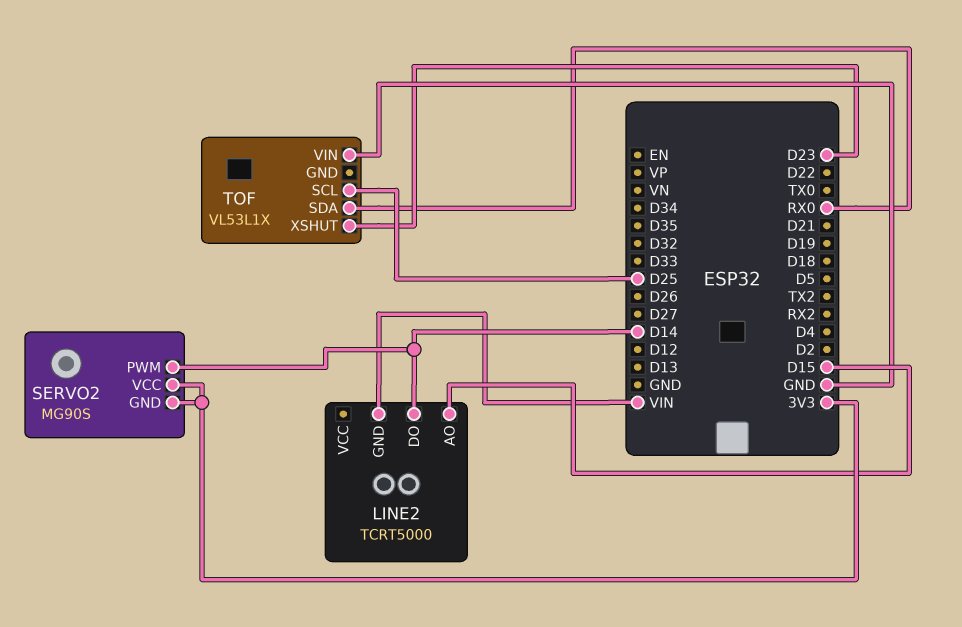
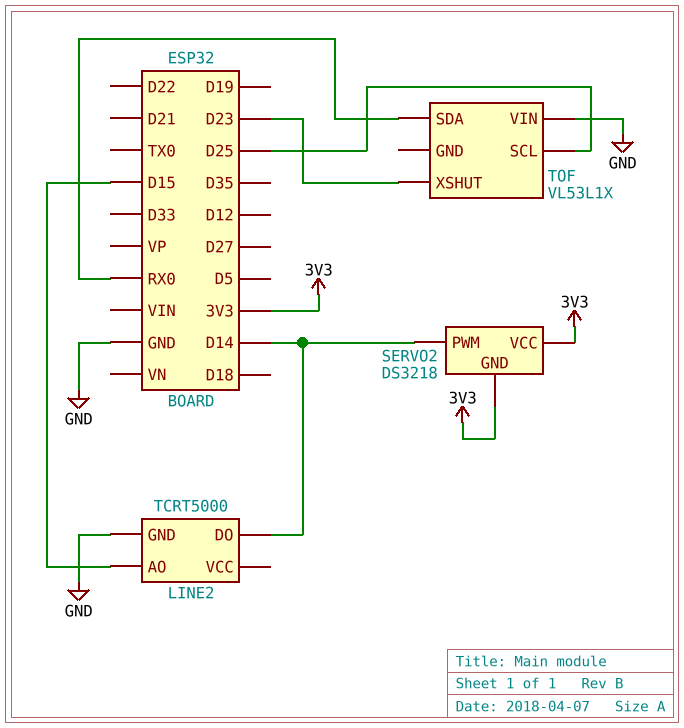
LINE2 pin GND: VIN -> GND
SERVO2: MG90S -> DS3218

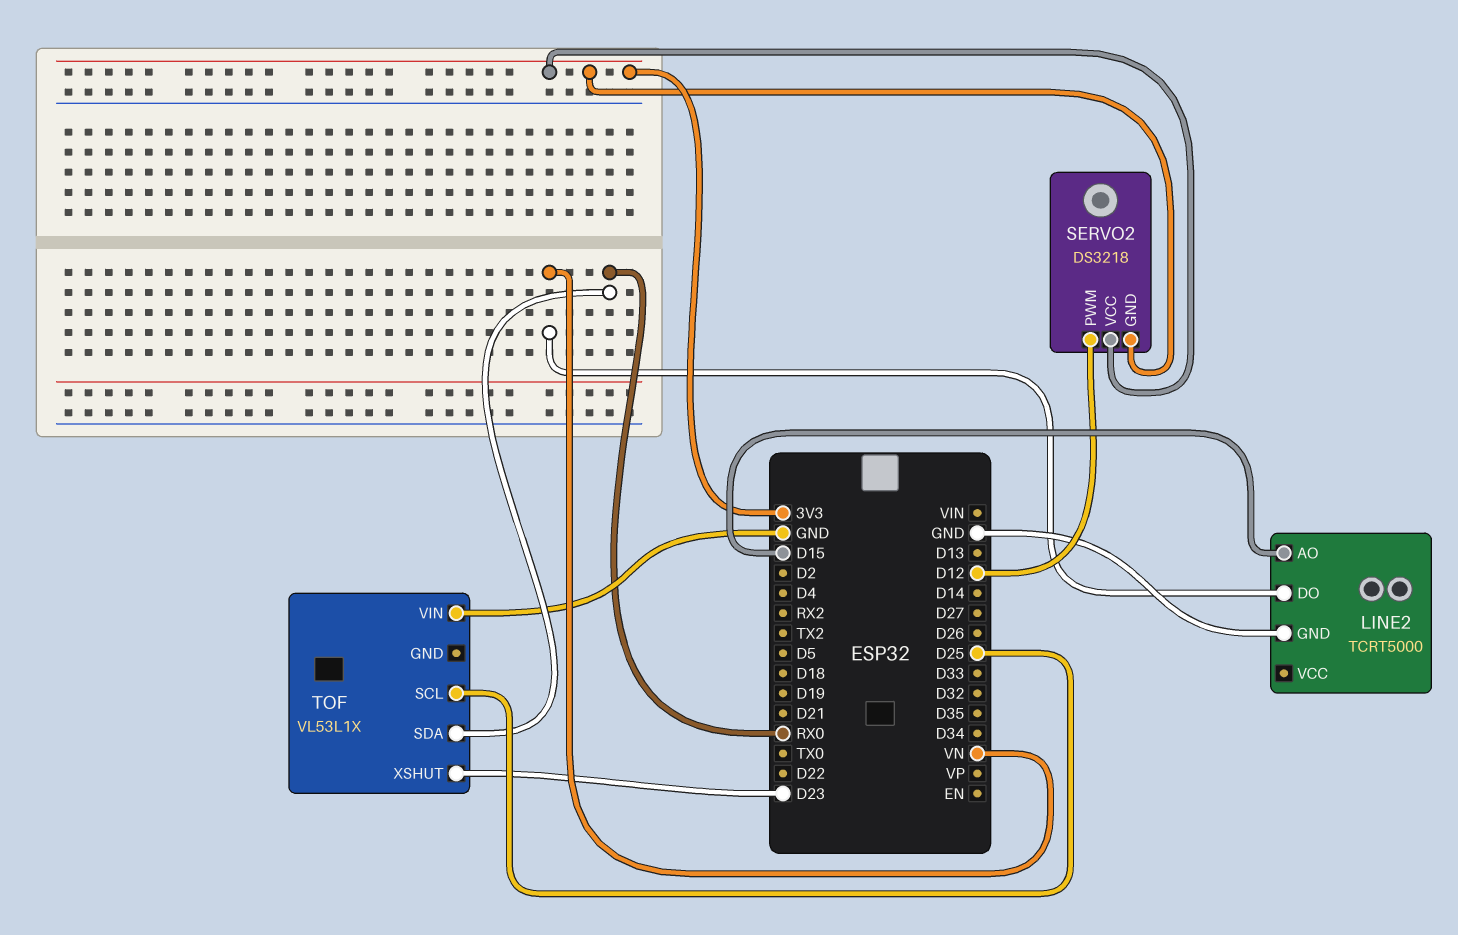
LINE2 pin DO: D14 -> VN
SERVO2 pin PWM: D14 -> D12

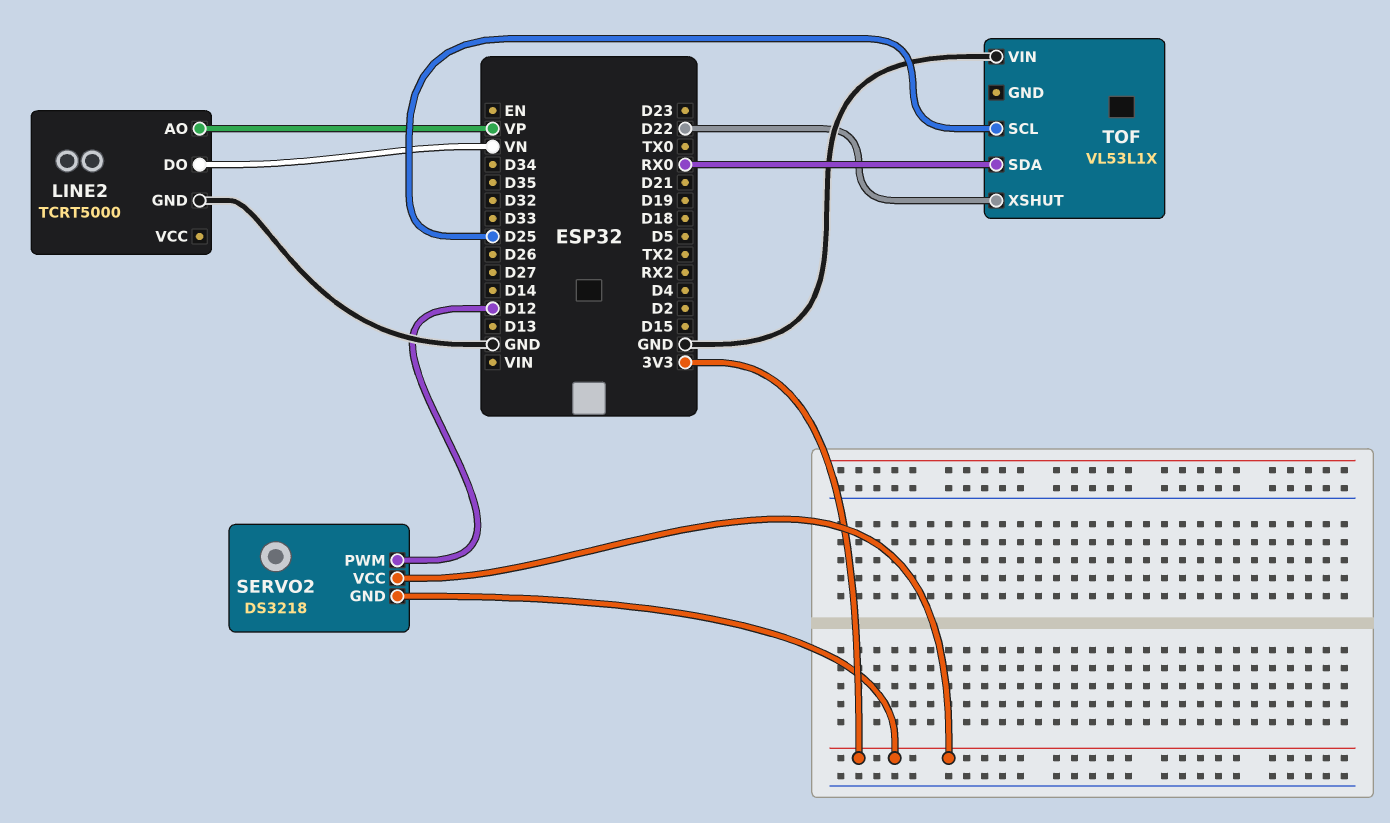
LINE2 pin AO: D15 -> VP
TOF pin XSHUT: D23 -> D22

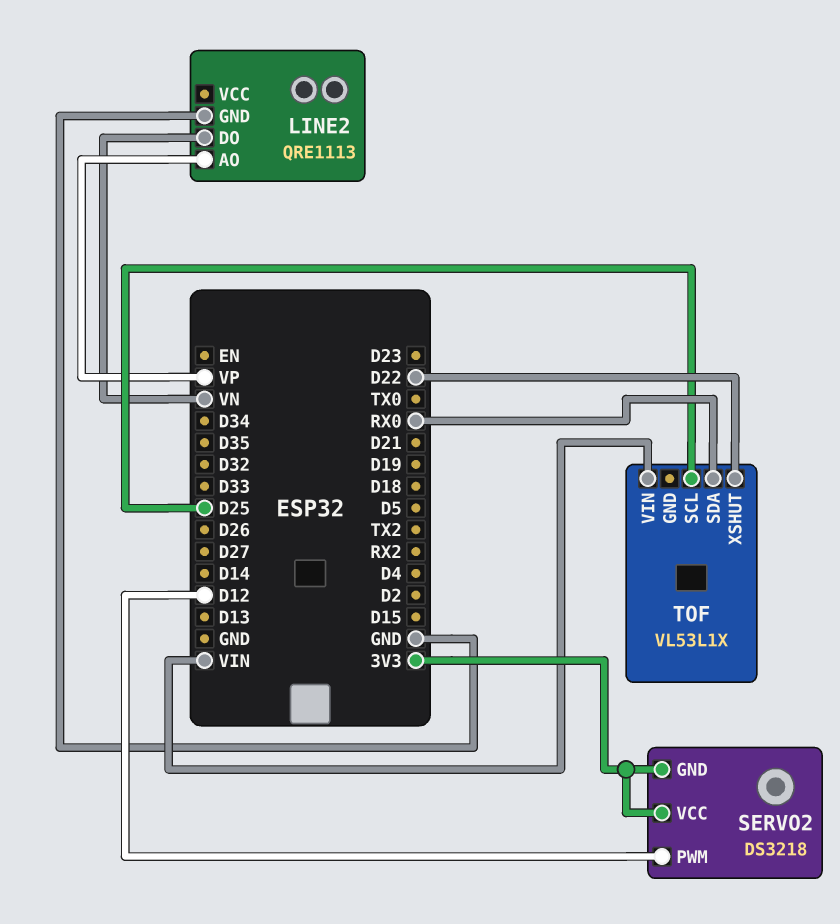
LINE2: TCRT5000 -> QRE1113
TOF pin VIN: GND -> VIN

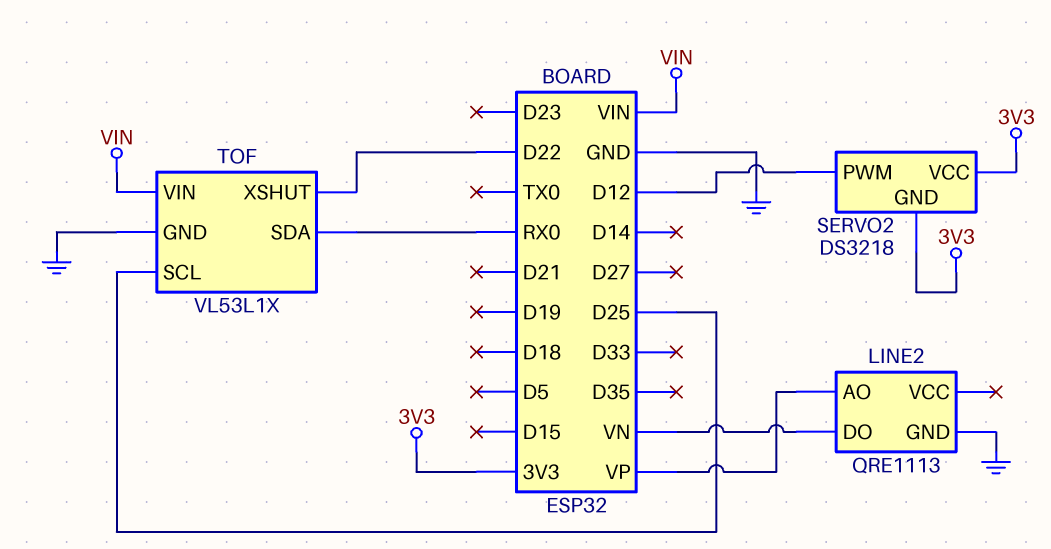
TOF pin GND: none -> GND

